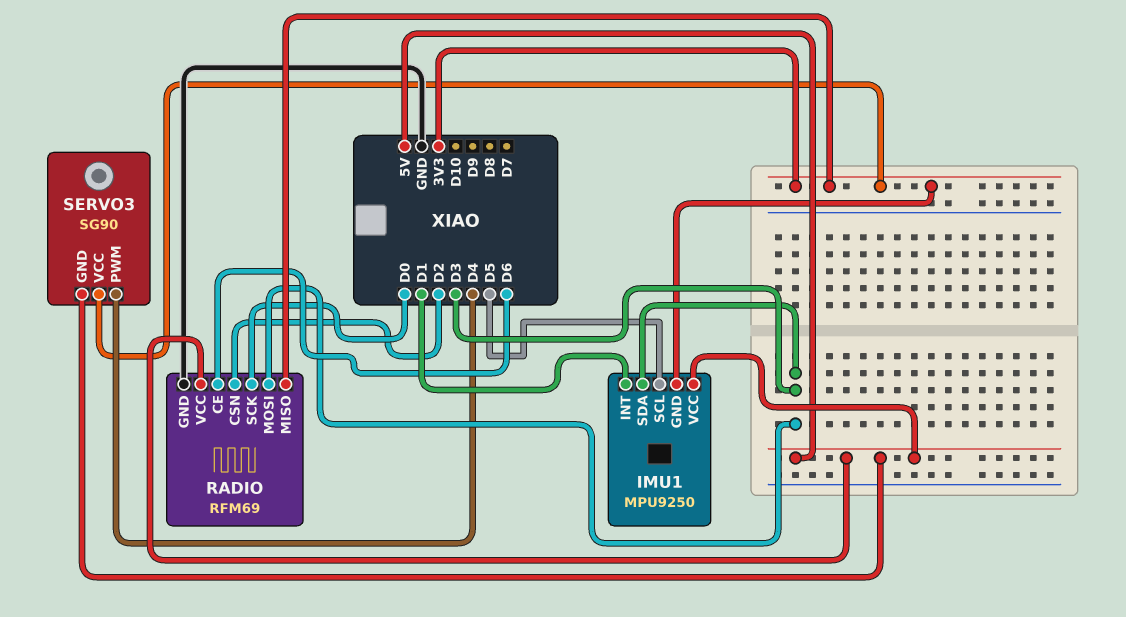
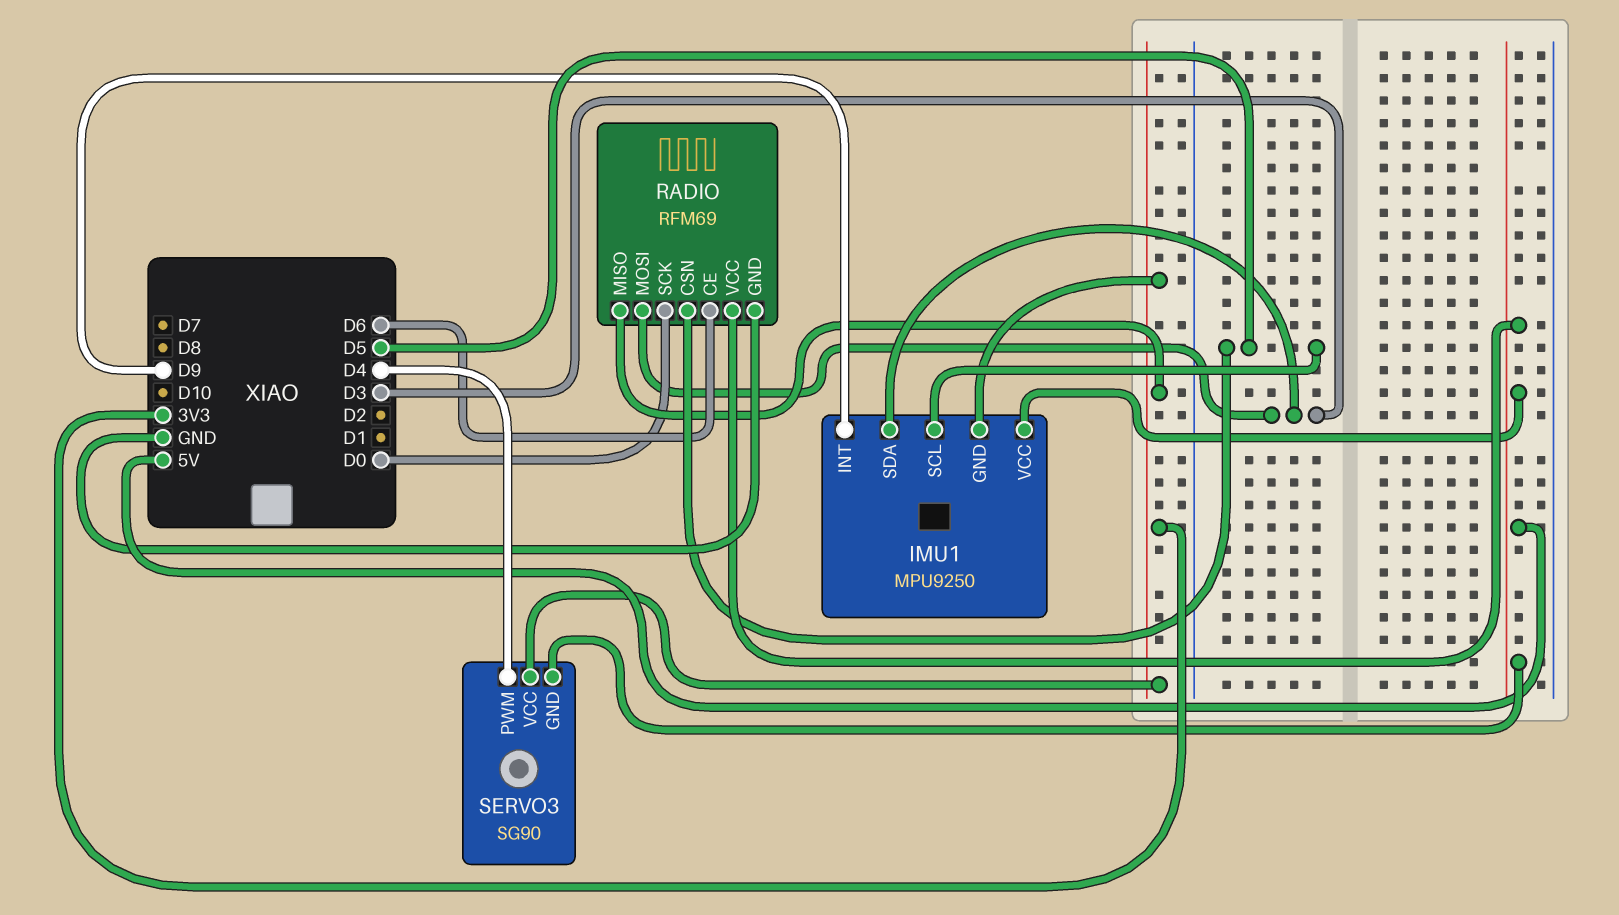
IMU1 pin INT: D1 -> D9
RADIO pin CSN: D2 -> D5

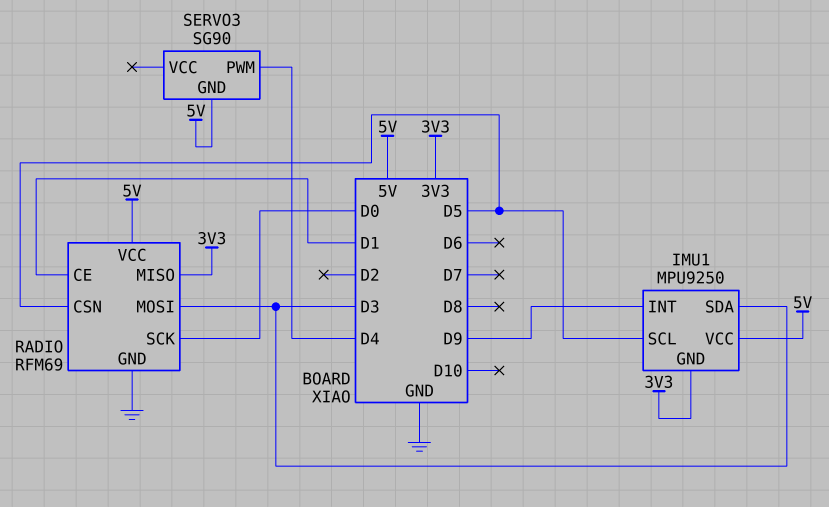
RADIO pin CE: D6 -> D1
SERVO3 pin VCC: 3V3 -> none

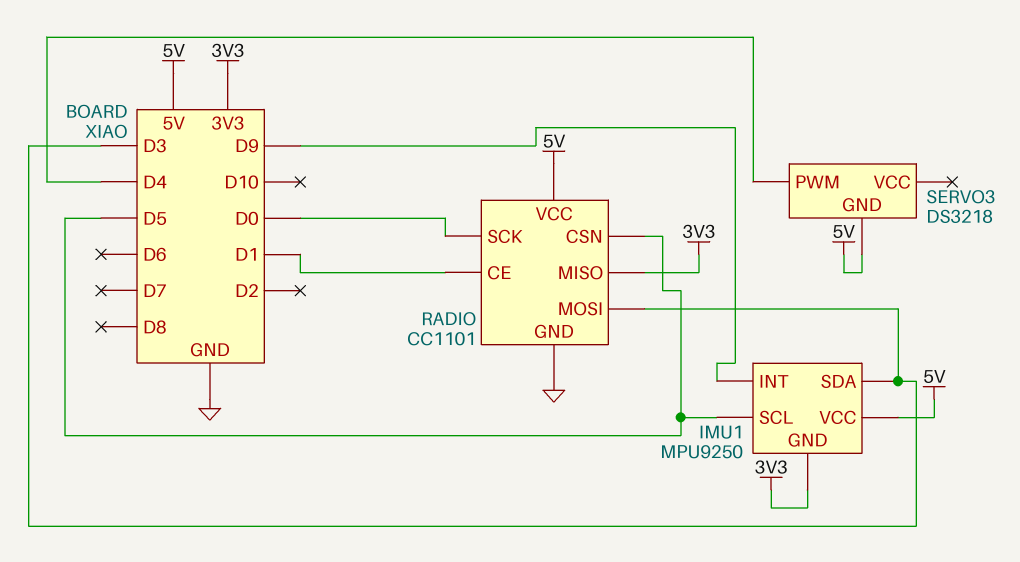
RADIO: RFM69 -> CC1101
SERVO3: SG90 -> DS3218

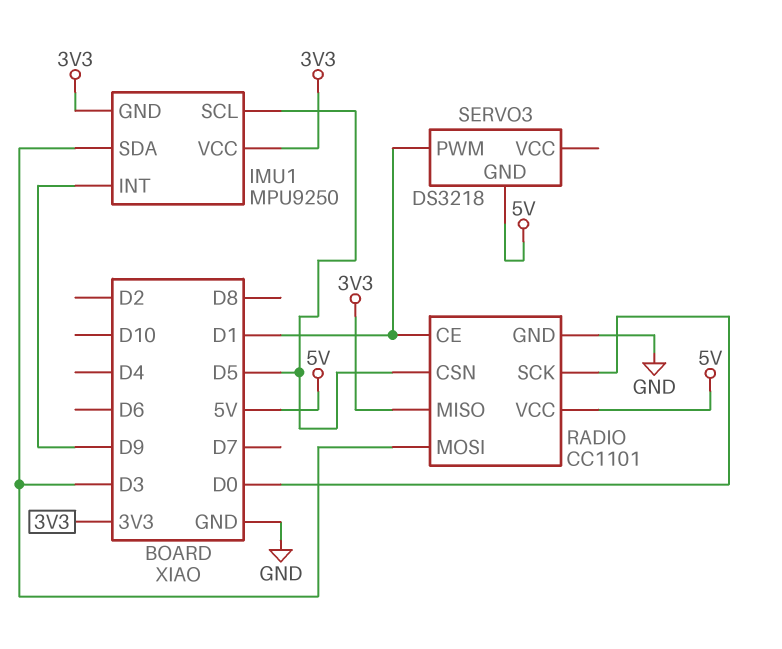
IMU1 pin VCC: 5V -> 3V3
SERVO3 pin PWM: D4 -> D1

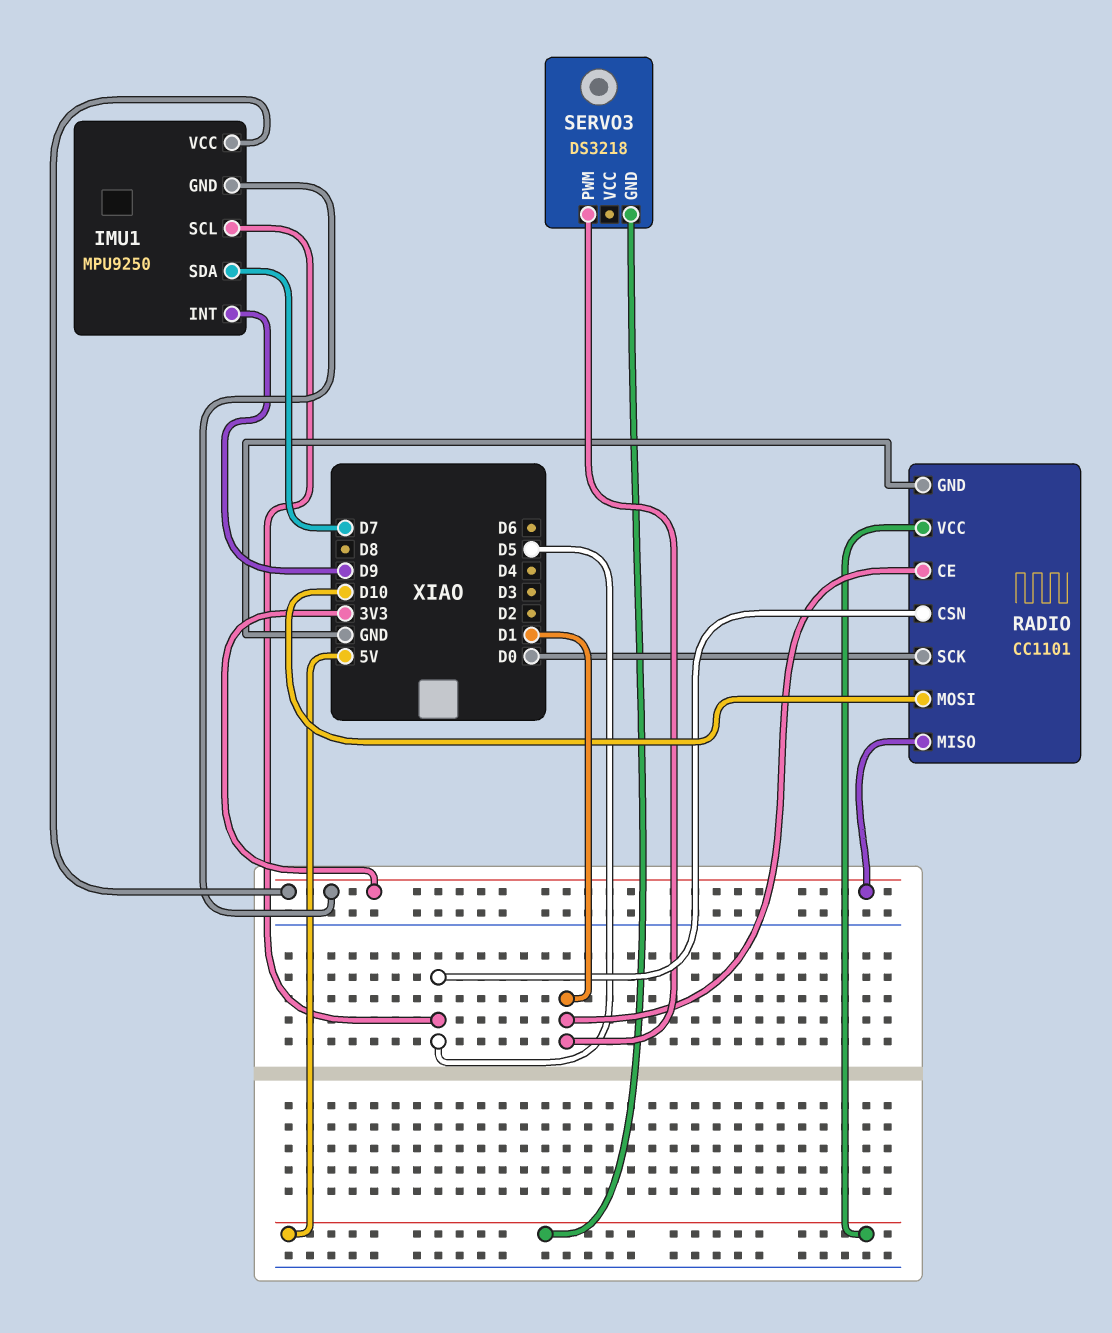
IMU1 pin SDA: D3 -> D7
RADIO pin MOSI: D3 -> D10

